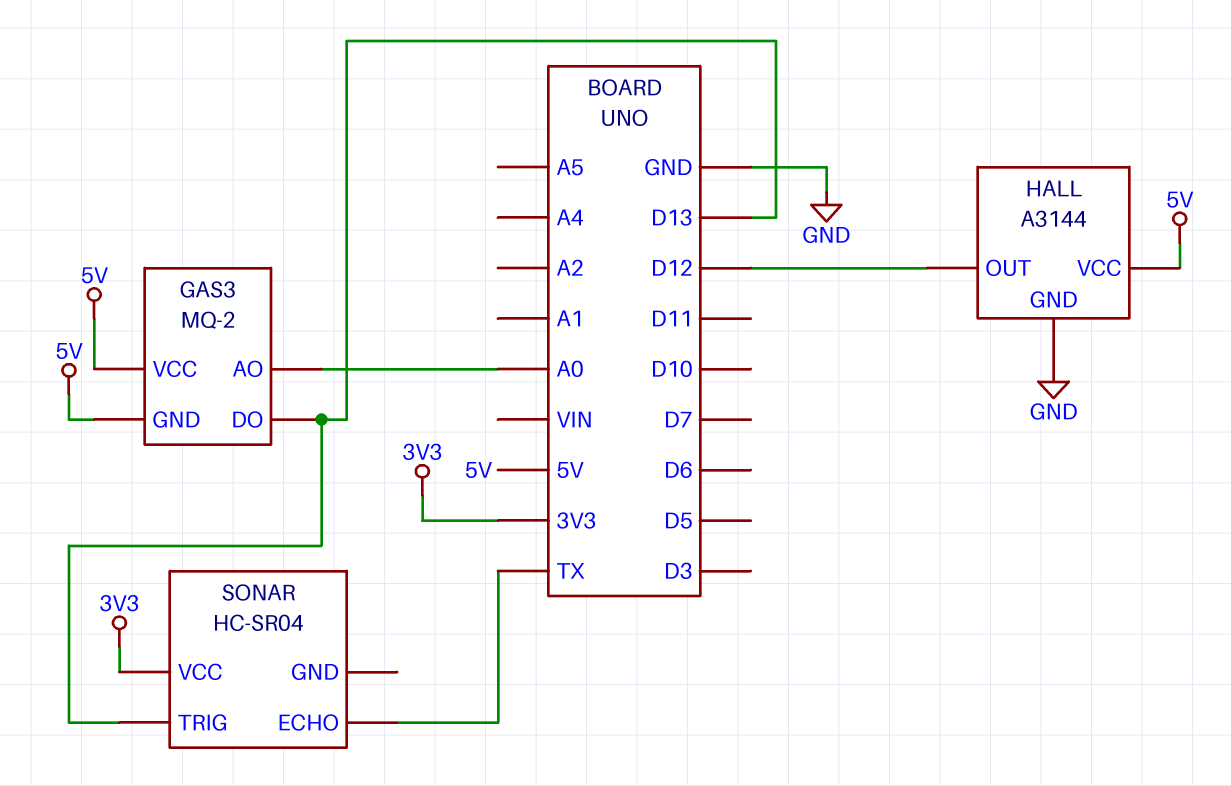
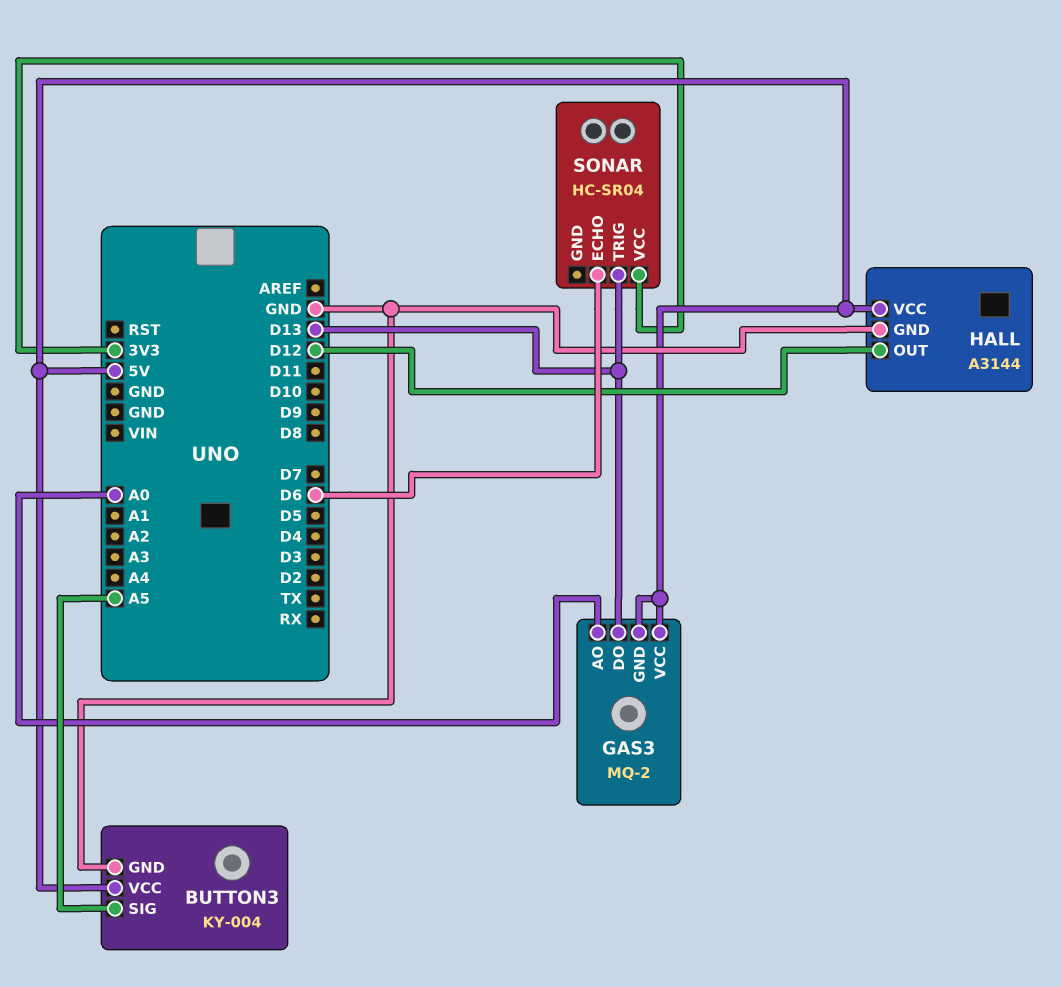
BUTTON3: none -> KY-004
BUTTON3 pin GND: none -> GND
BUTTON3 pin SIG: none -> A5
BUTTON3 pin VCC: none -> 5V
SONAR pin ECHO: TX -> D6

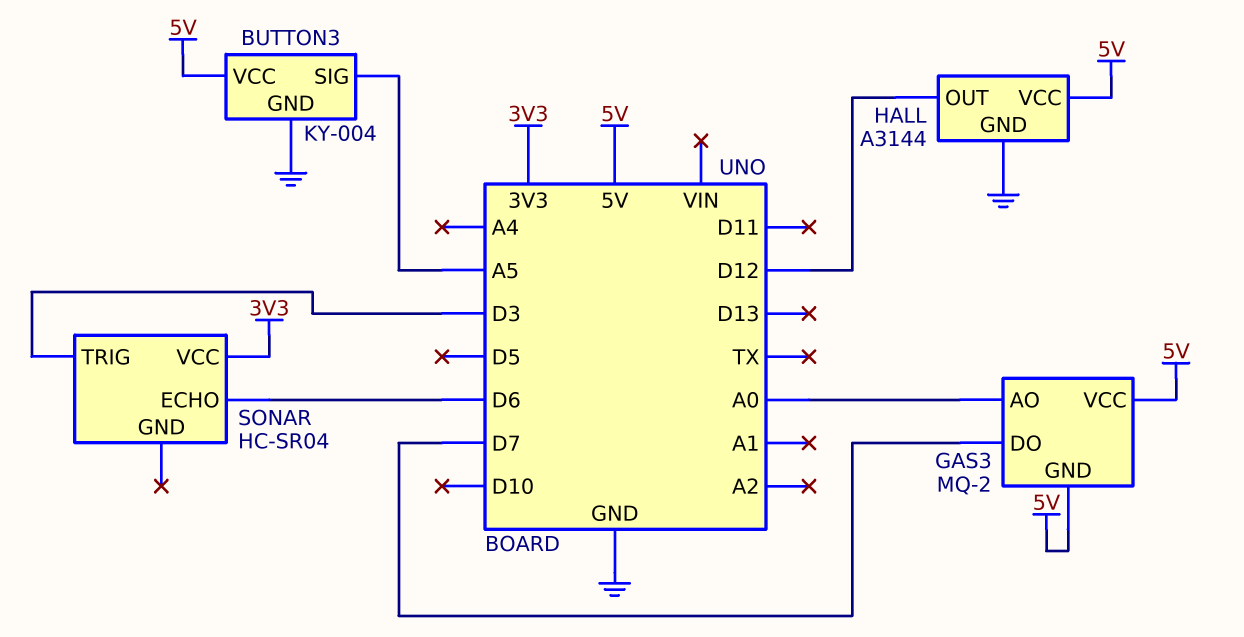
GAS3 pin DO: D13 -> D7
SONAR pin TRIG: D13 -> D3

